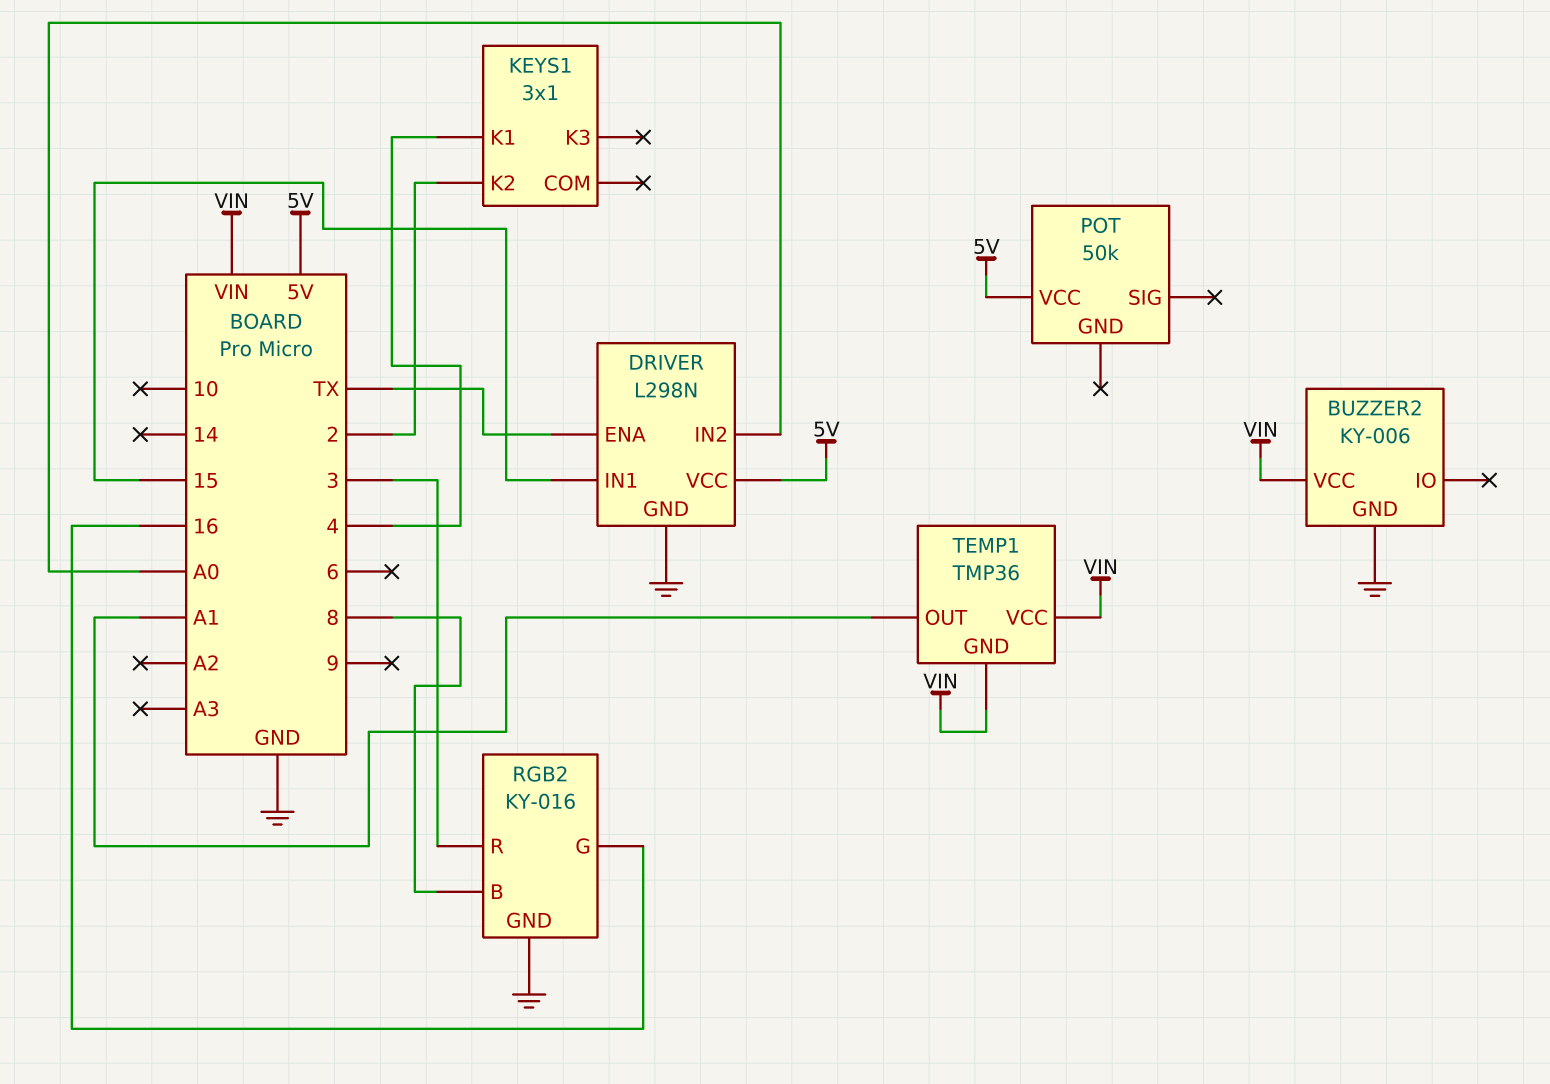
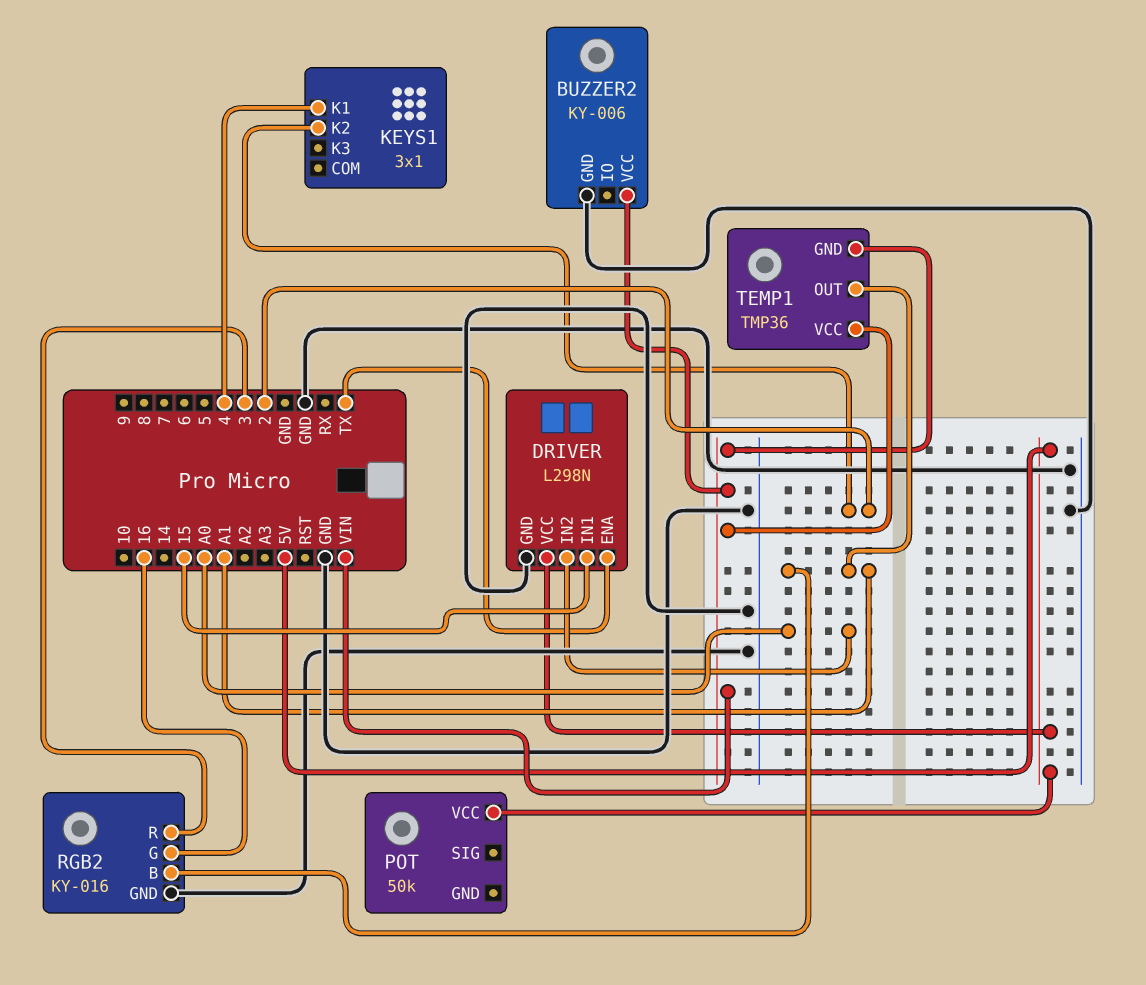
RGB2 pin B: 8 -> A1

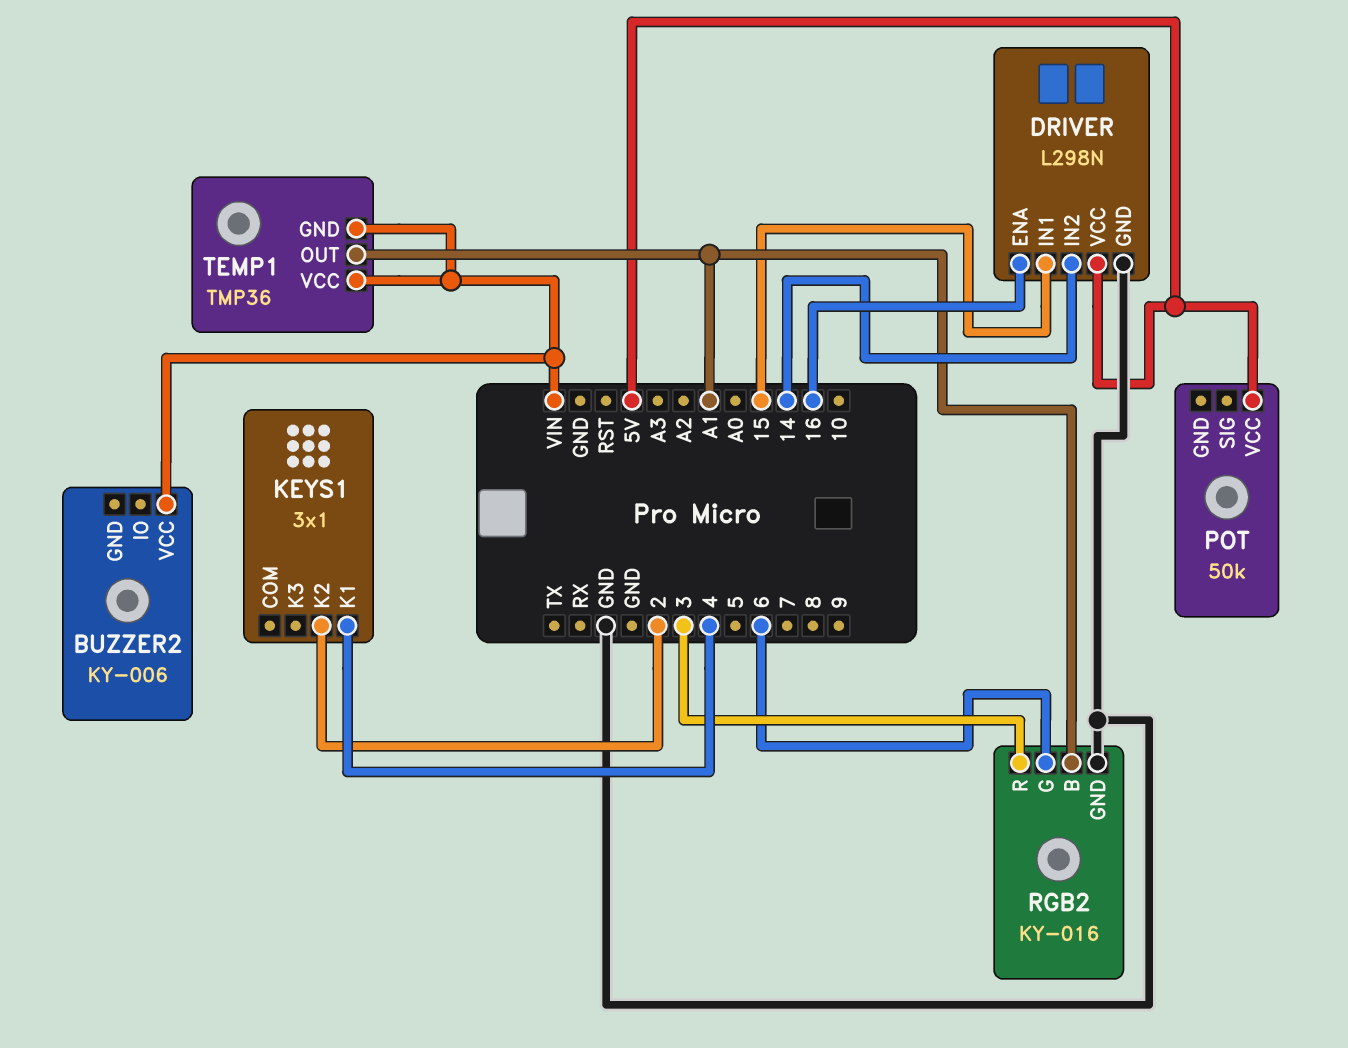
BUZZER2 pin GND: GND -> none
DRIVER pin ENA: TX -> 16
DRIVER pin IN2: A0 -> 14
RGB2 pin G: 16 -> 6

